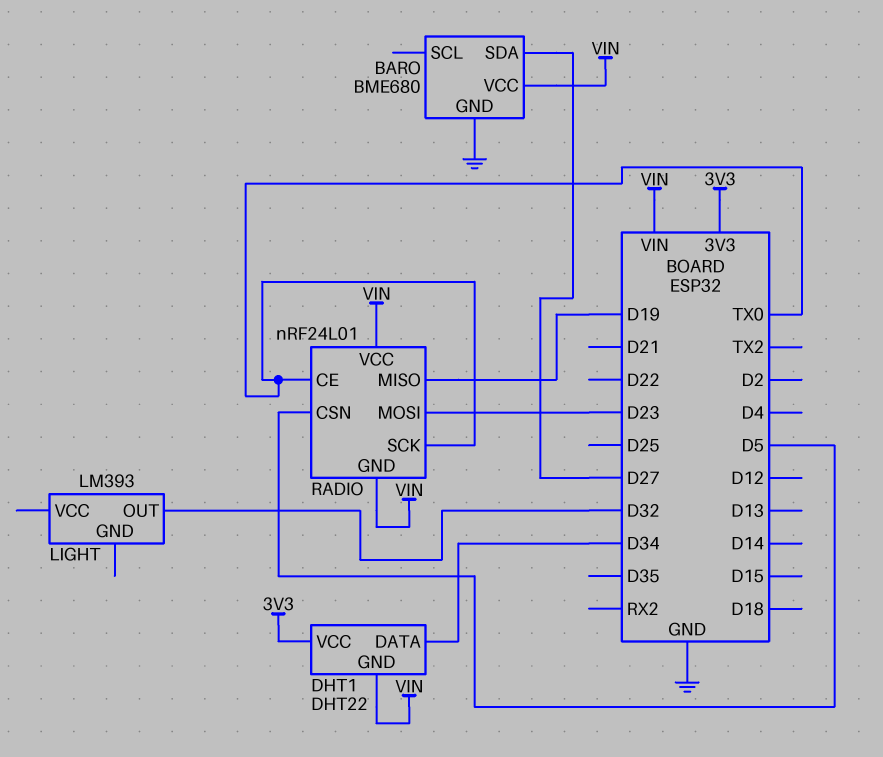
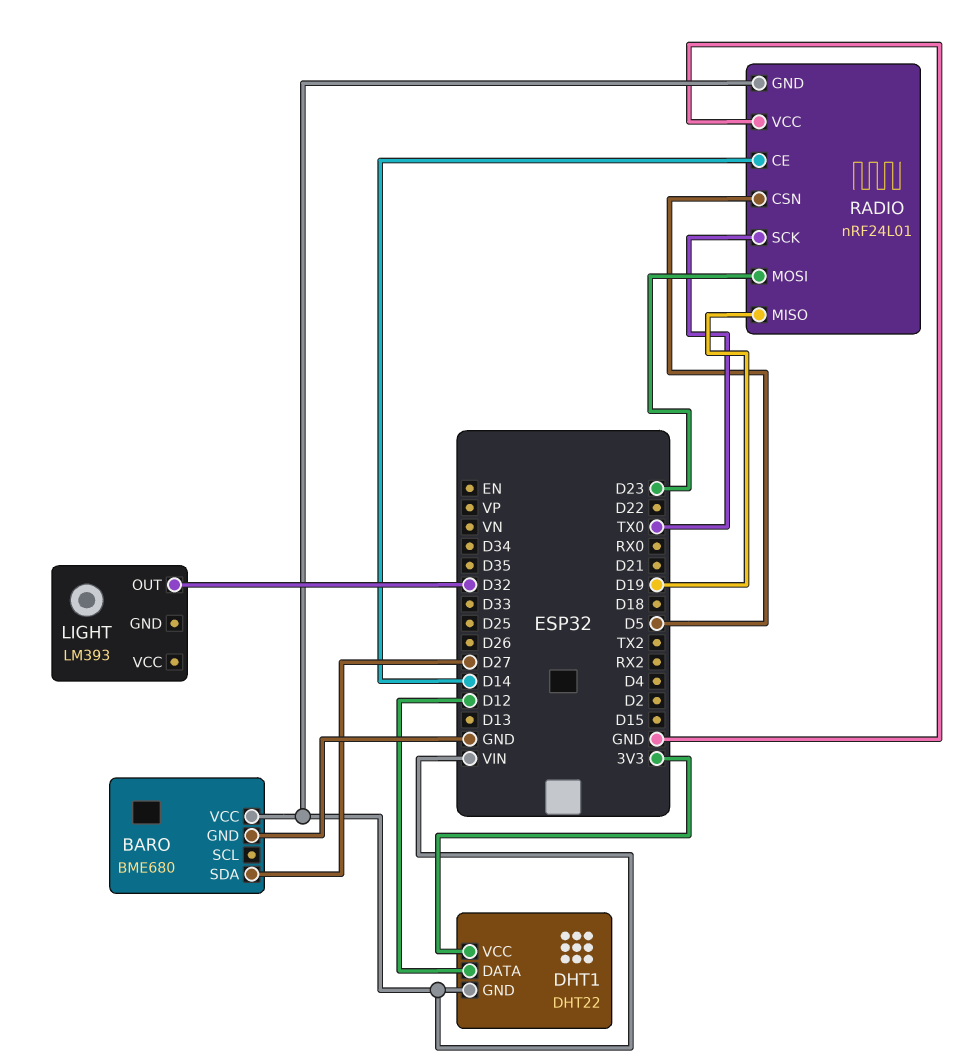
DHT1 pin DATA: D34 -> D12
RADIO pin CE: TX0 -> D14
RADIO pin VCC: VIN -> GND

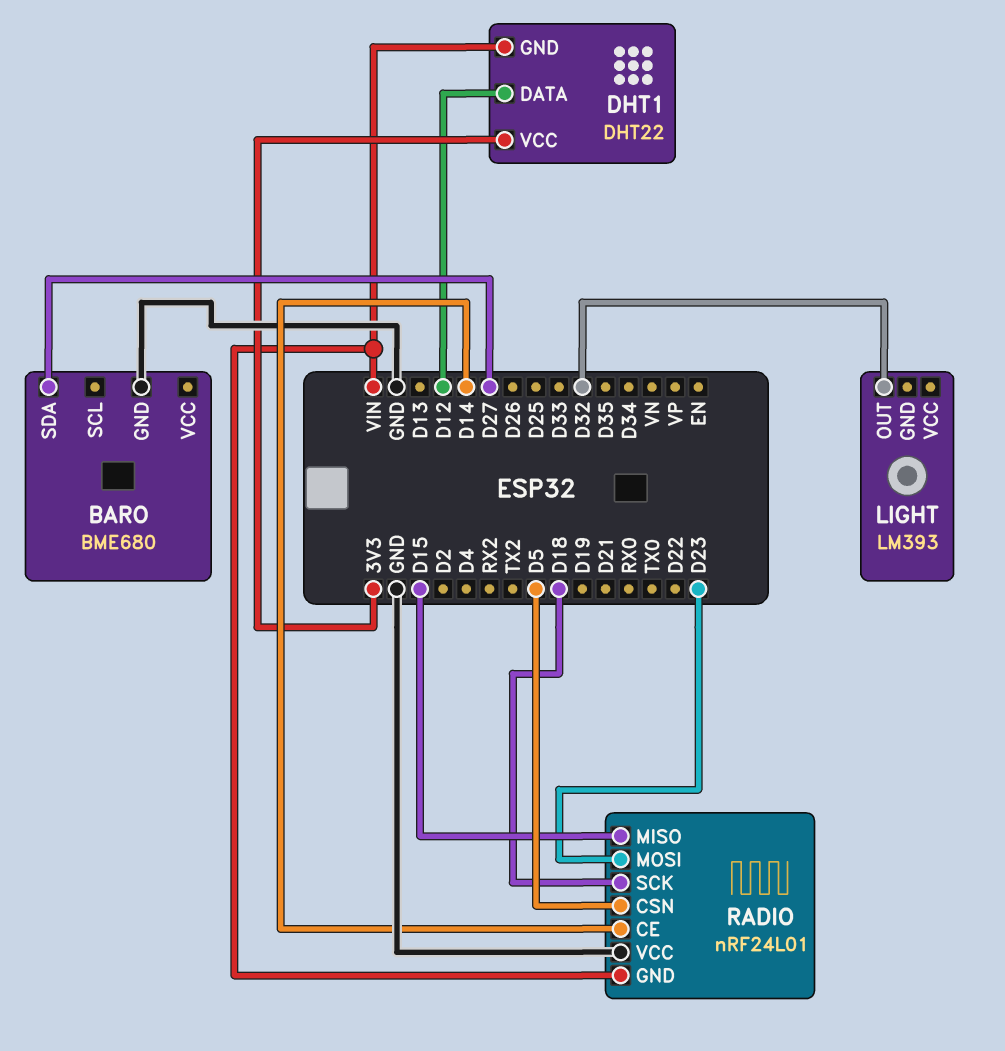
BARO pin VCC: VIN -> none
RADIO pin MISO: D19 -> D15
RADIO pin SCK: TX0 -> D18

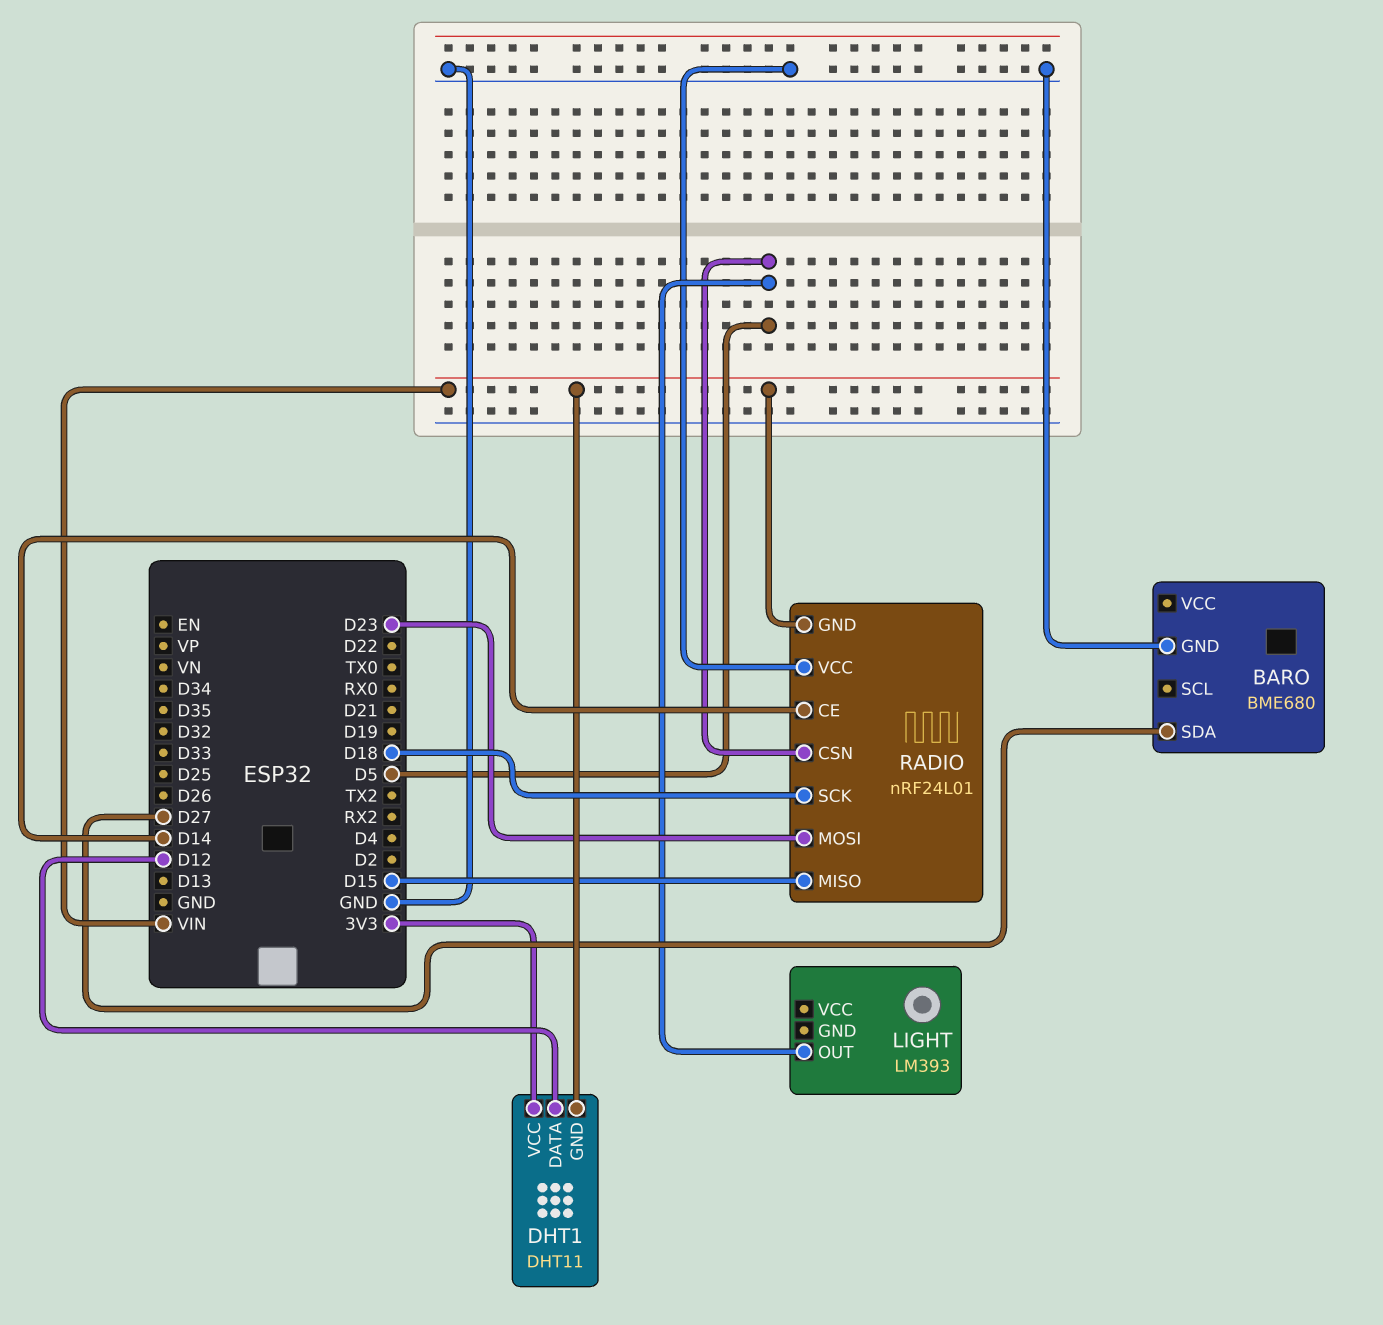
DHT1: DHT22 -> DHT11
LIGHT pin OUT: D32 -> D5

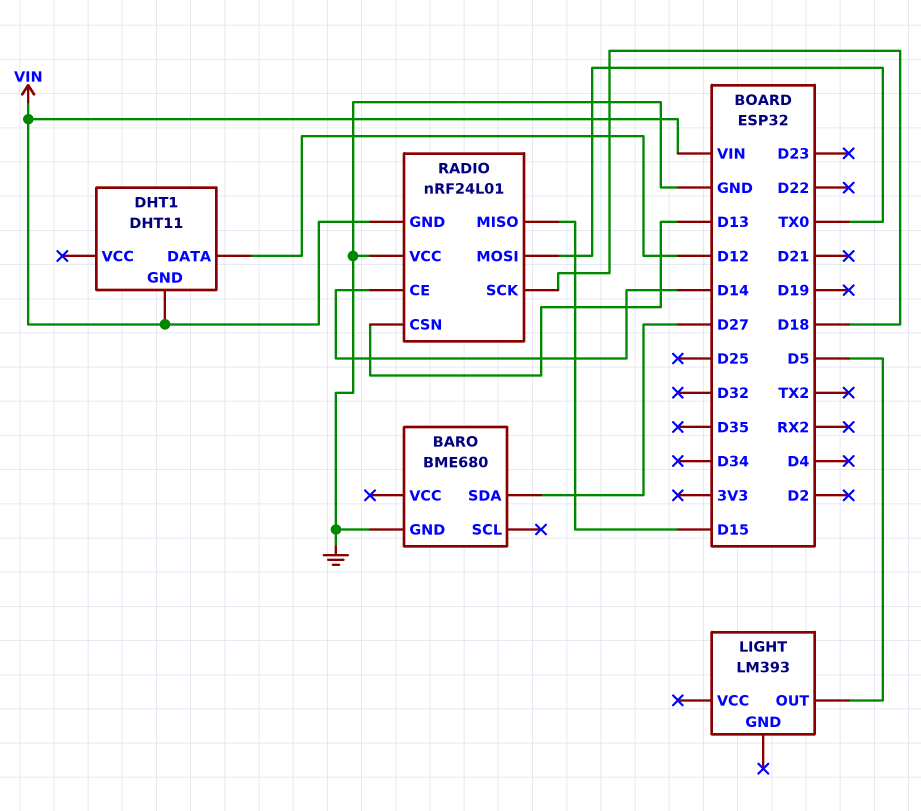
DHT1 pin VCC: 3V3 -> none
RADIO pin CSN: D5 -> D13
RADIO pin MOSI: D23 -> TX0

